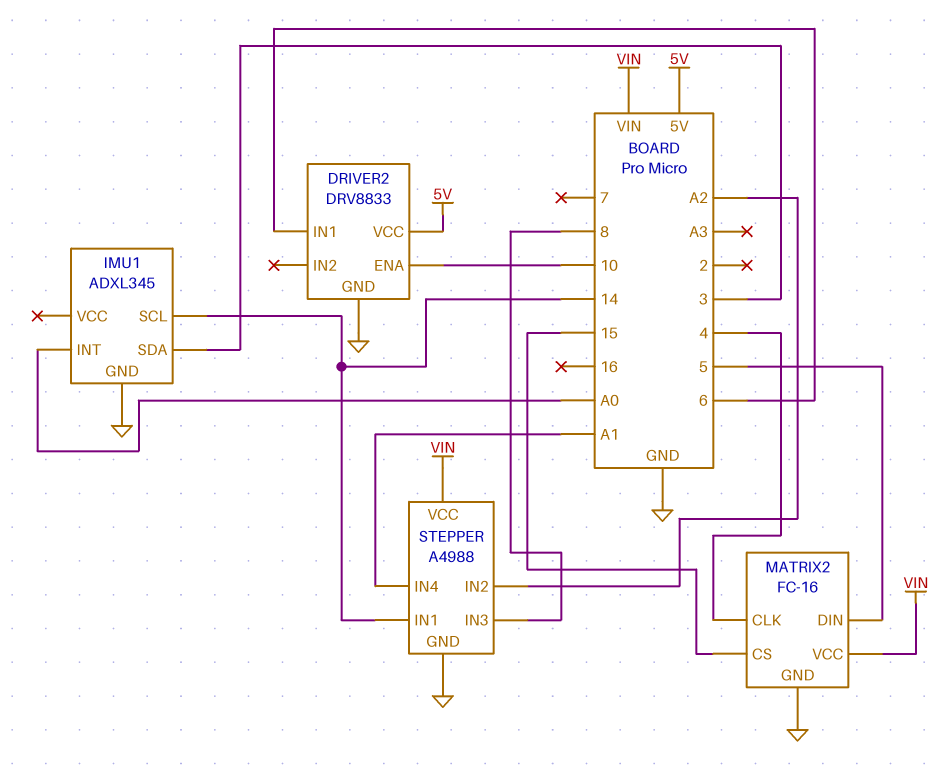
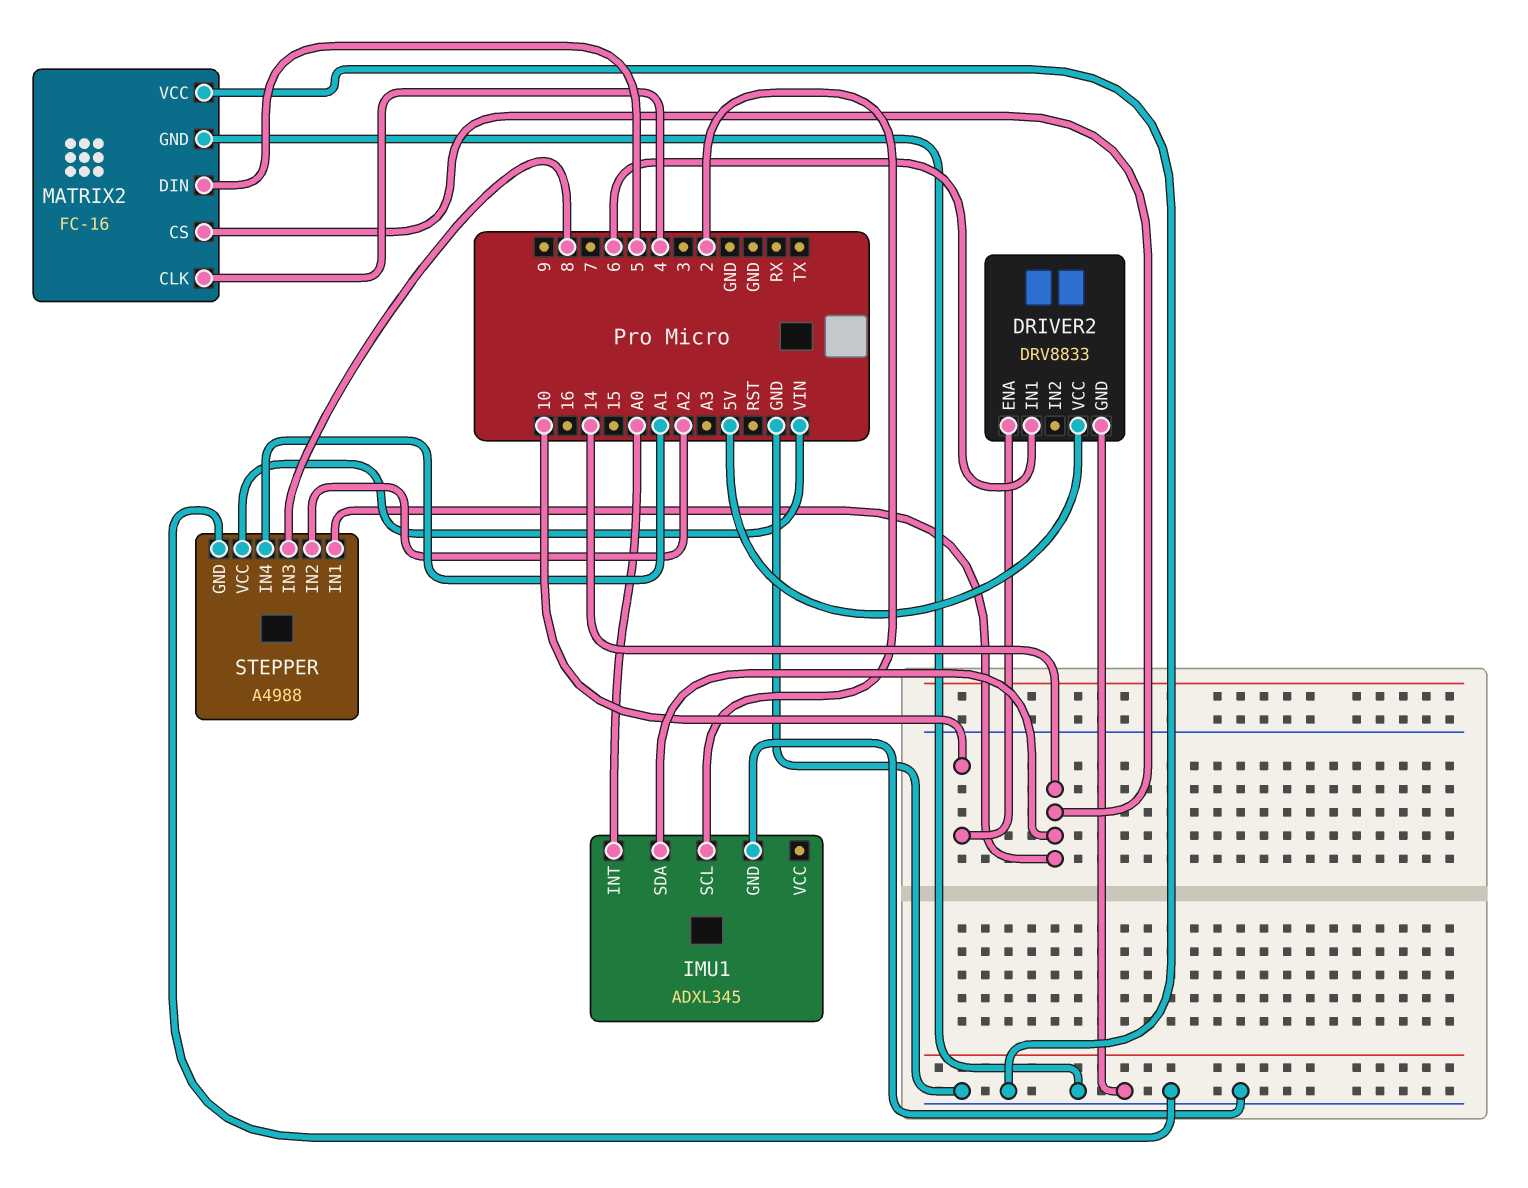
IMU1 pin SCL: 14 -> 2
IMU1 pin SDA: 3 -> 14
MATRIX2 pin CS: 15 -> 14
MATRIX2 pin VCC: VIN -> GND

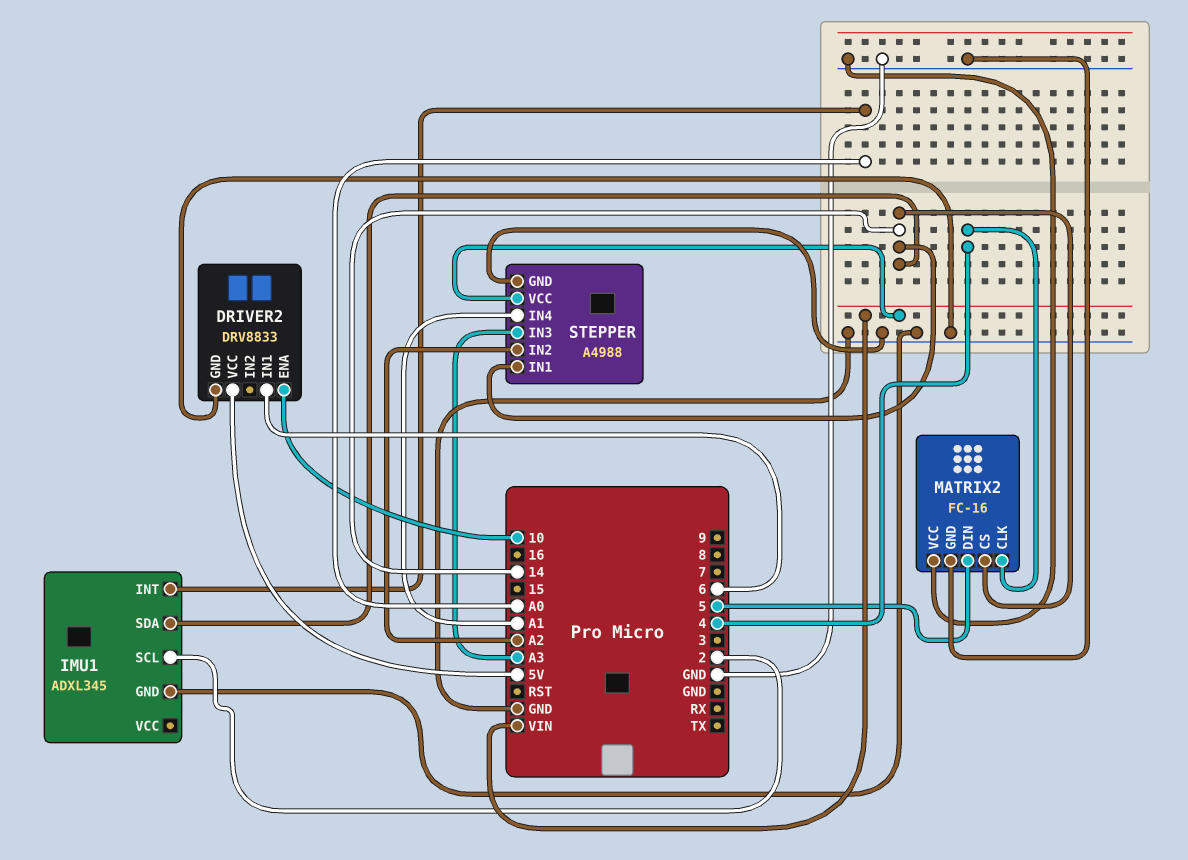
STEPPER pin IN3: 8 -> A3

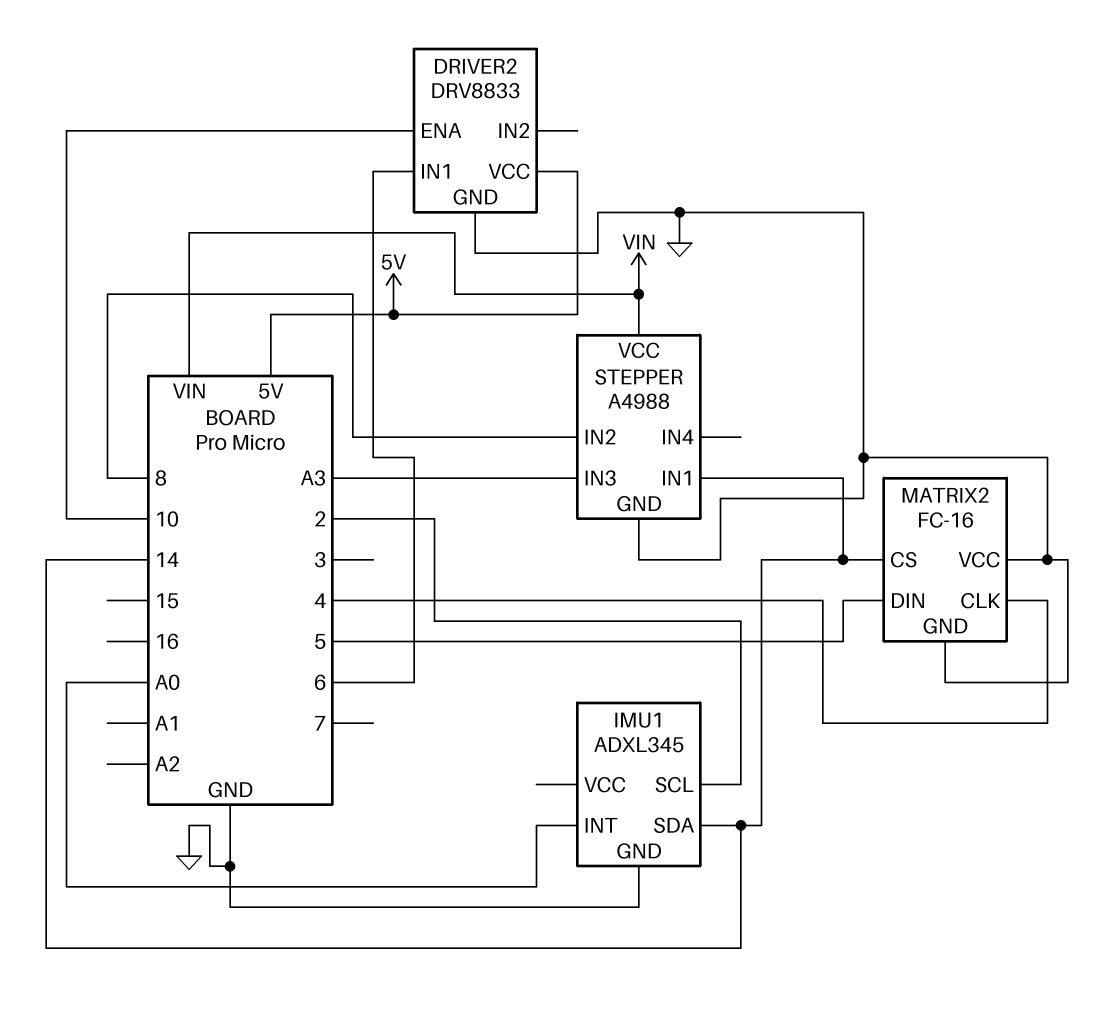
STEPPER pin IN2: A2 -> 8
STEPPER pin IN4: A1 -> none

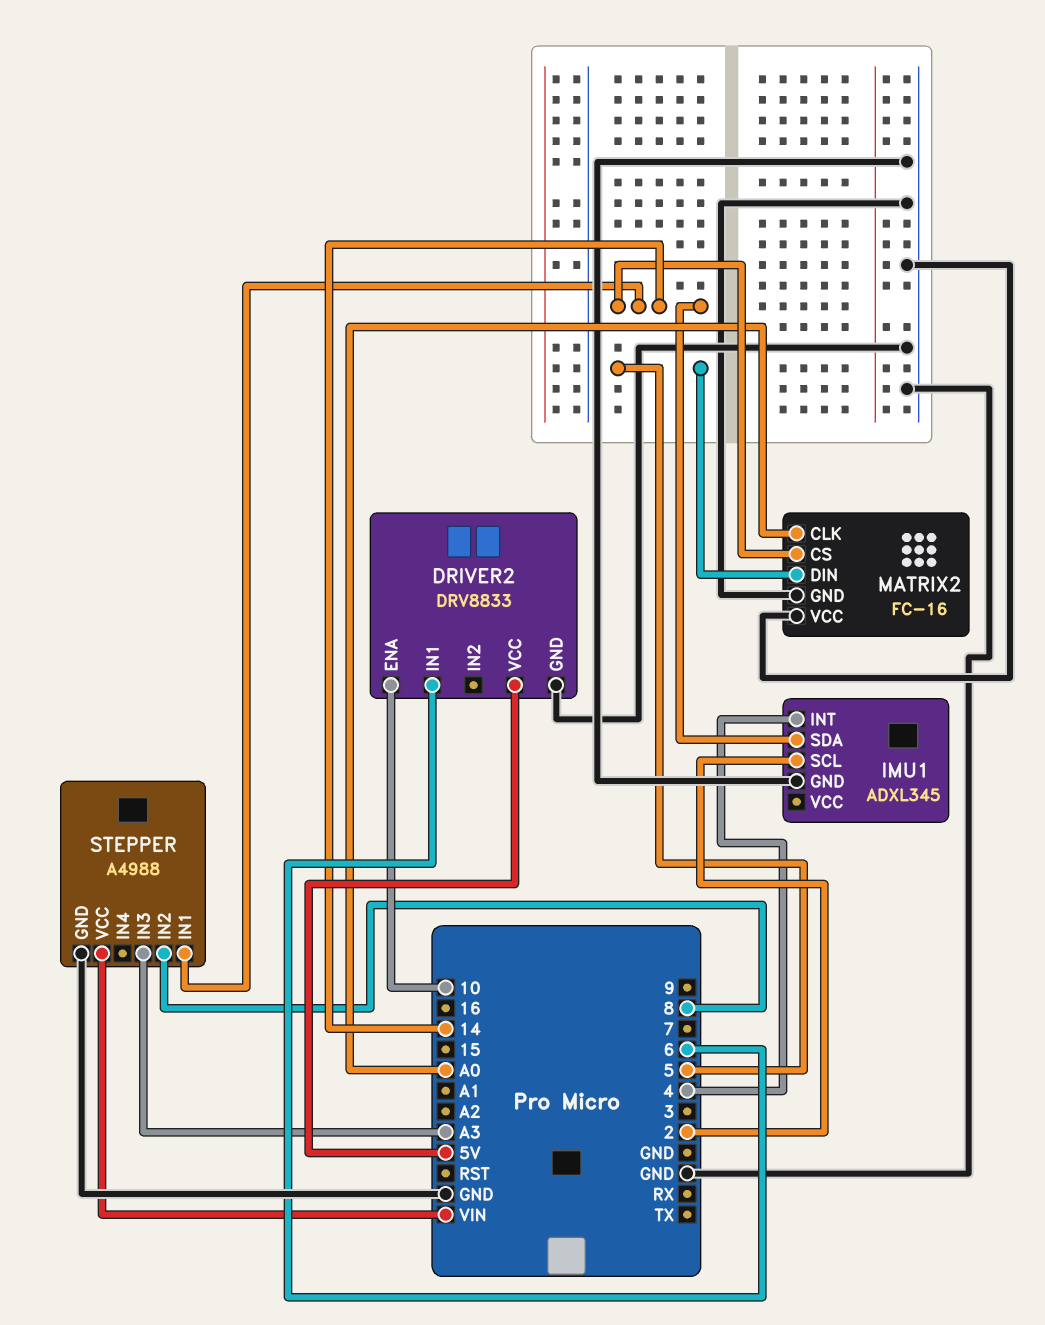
IMU1 pin INT: A0 -> 4
MATRIX2 pin CLK: 4 -> A0

